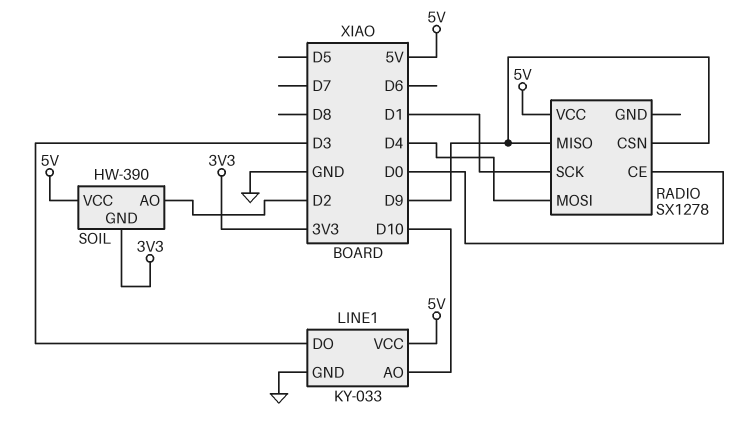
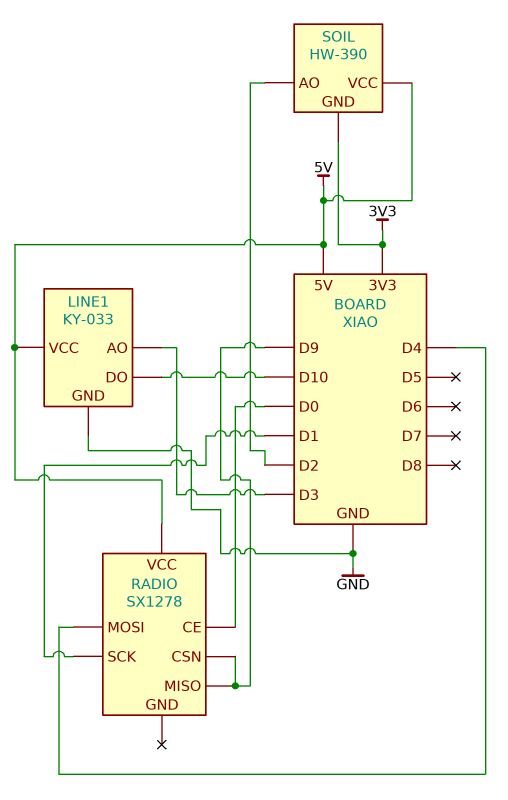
LINE1 pin AO: D10 -> D3
LINE1 pin DO: D3 -> D10

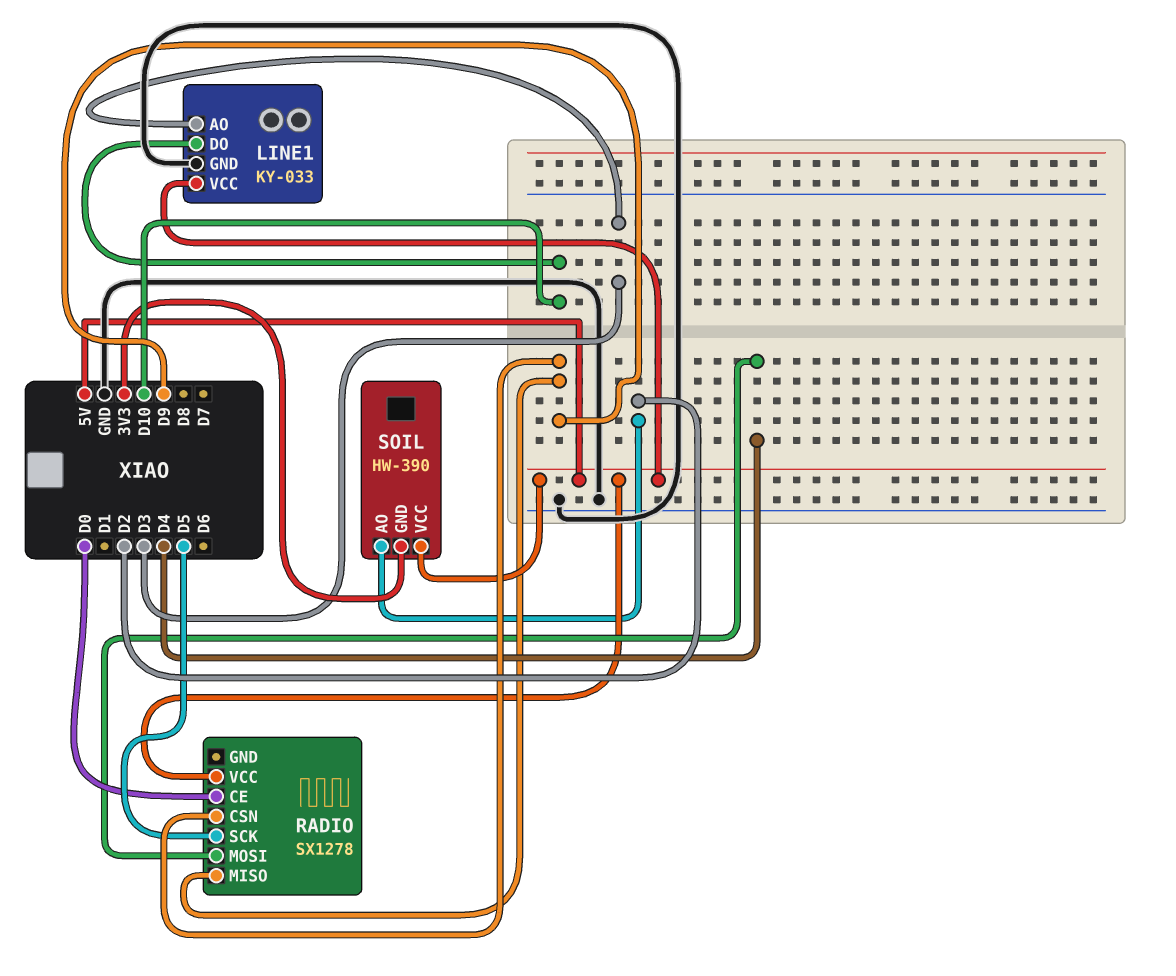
RADIO pin SCK: D1 -> D5

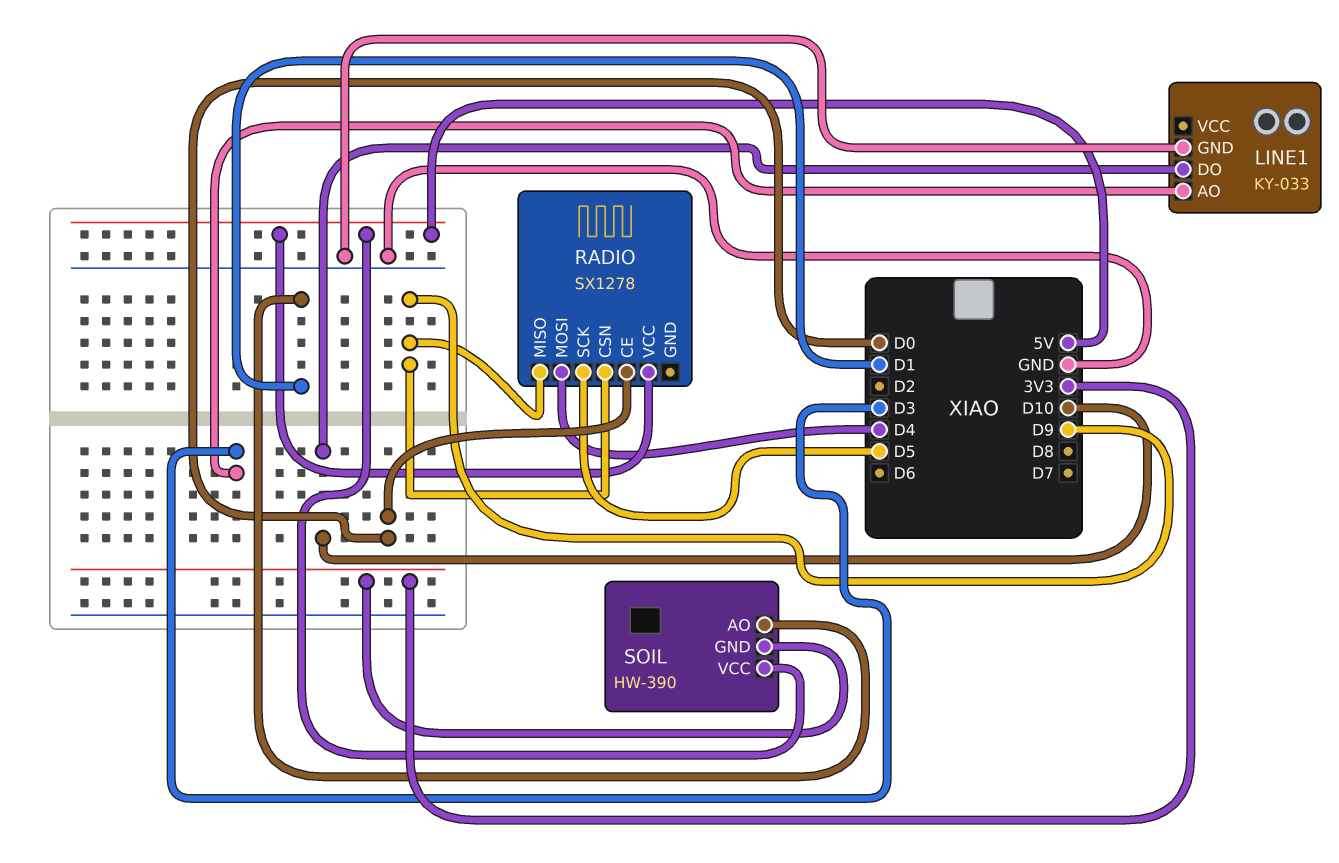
LINE1 pin VCC: 5V -> none
SOIL pin AO: D2 -> D1

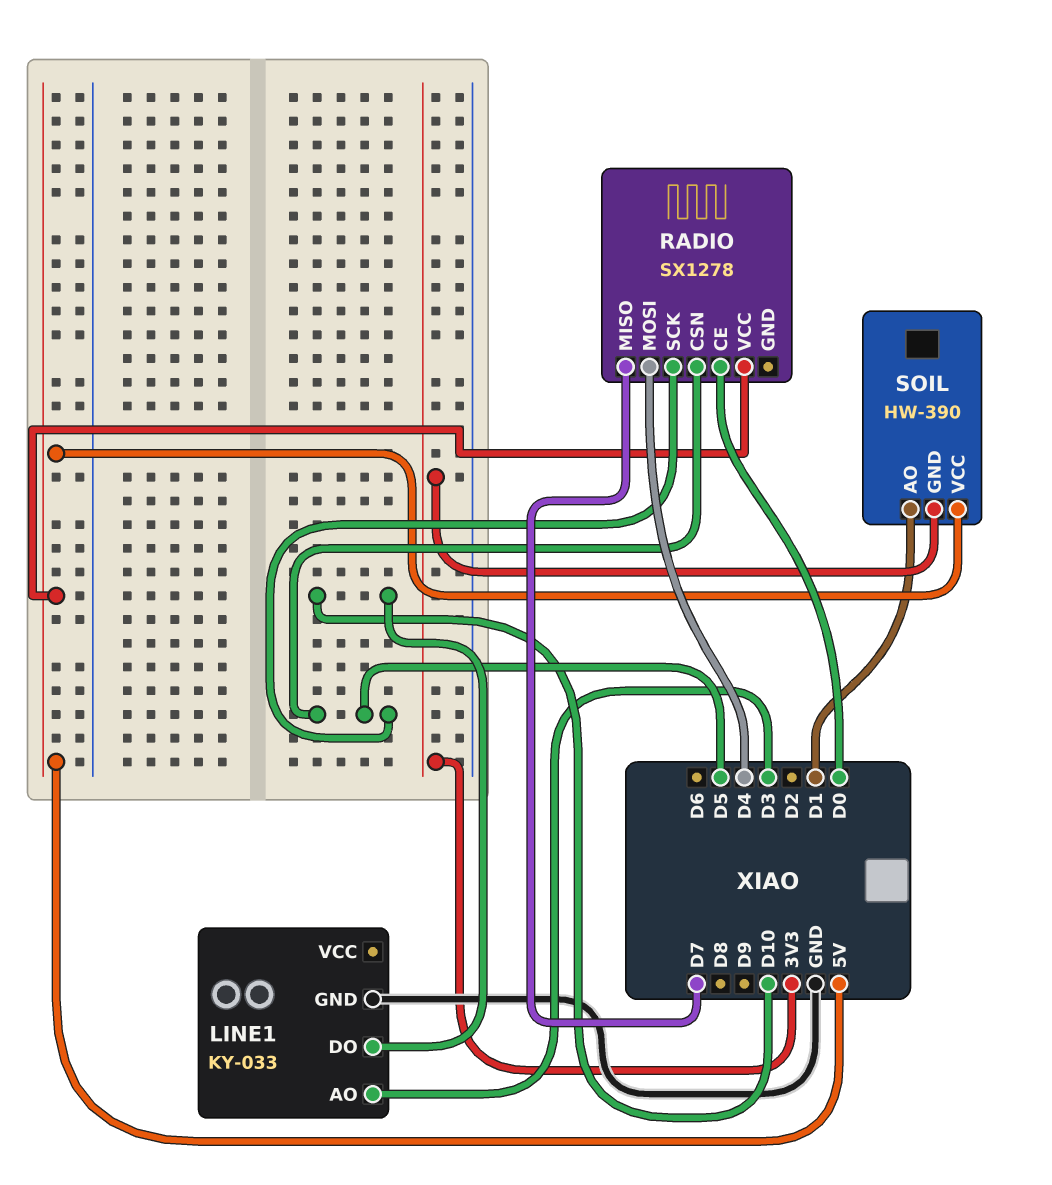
RADIO pin CSN: D9 -> D5
RADIO pin MISO: D9 -> D7

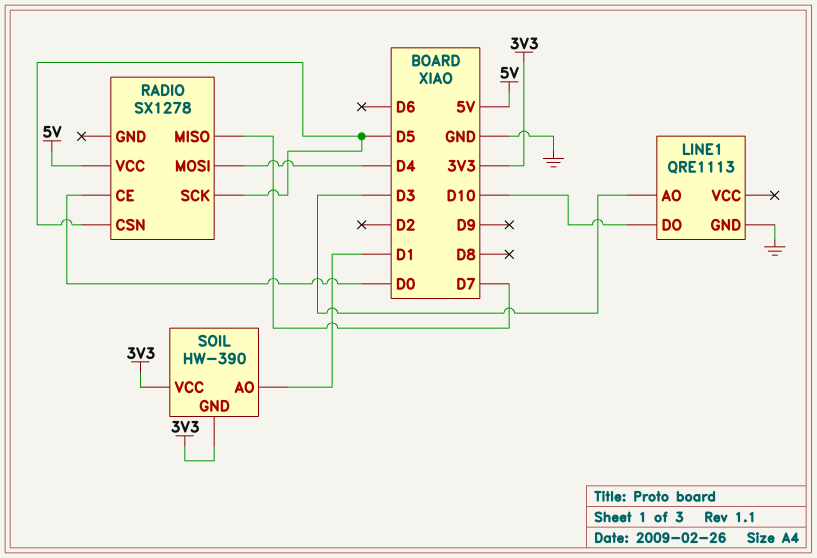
LINE1: KY-033 -> QRE1113
SOIL pin VCC: 5V -> 3V3

